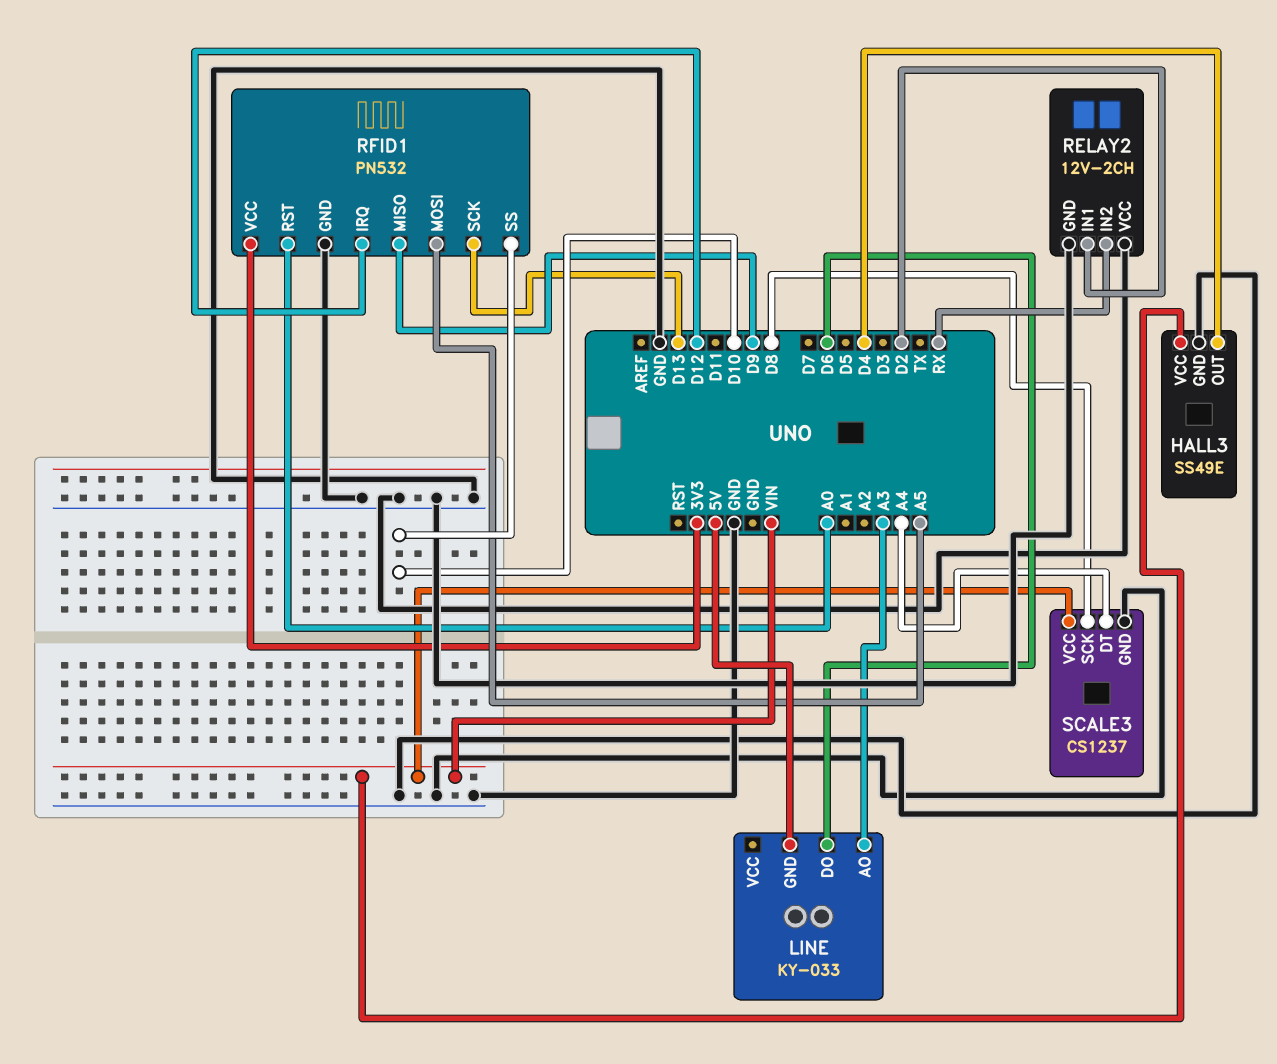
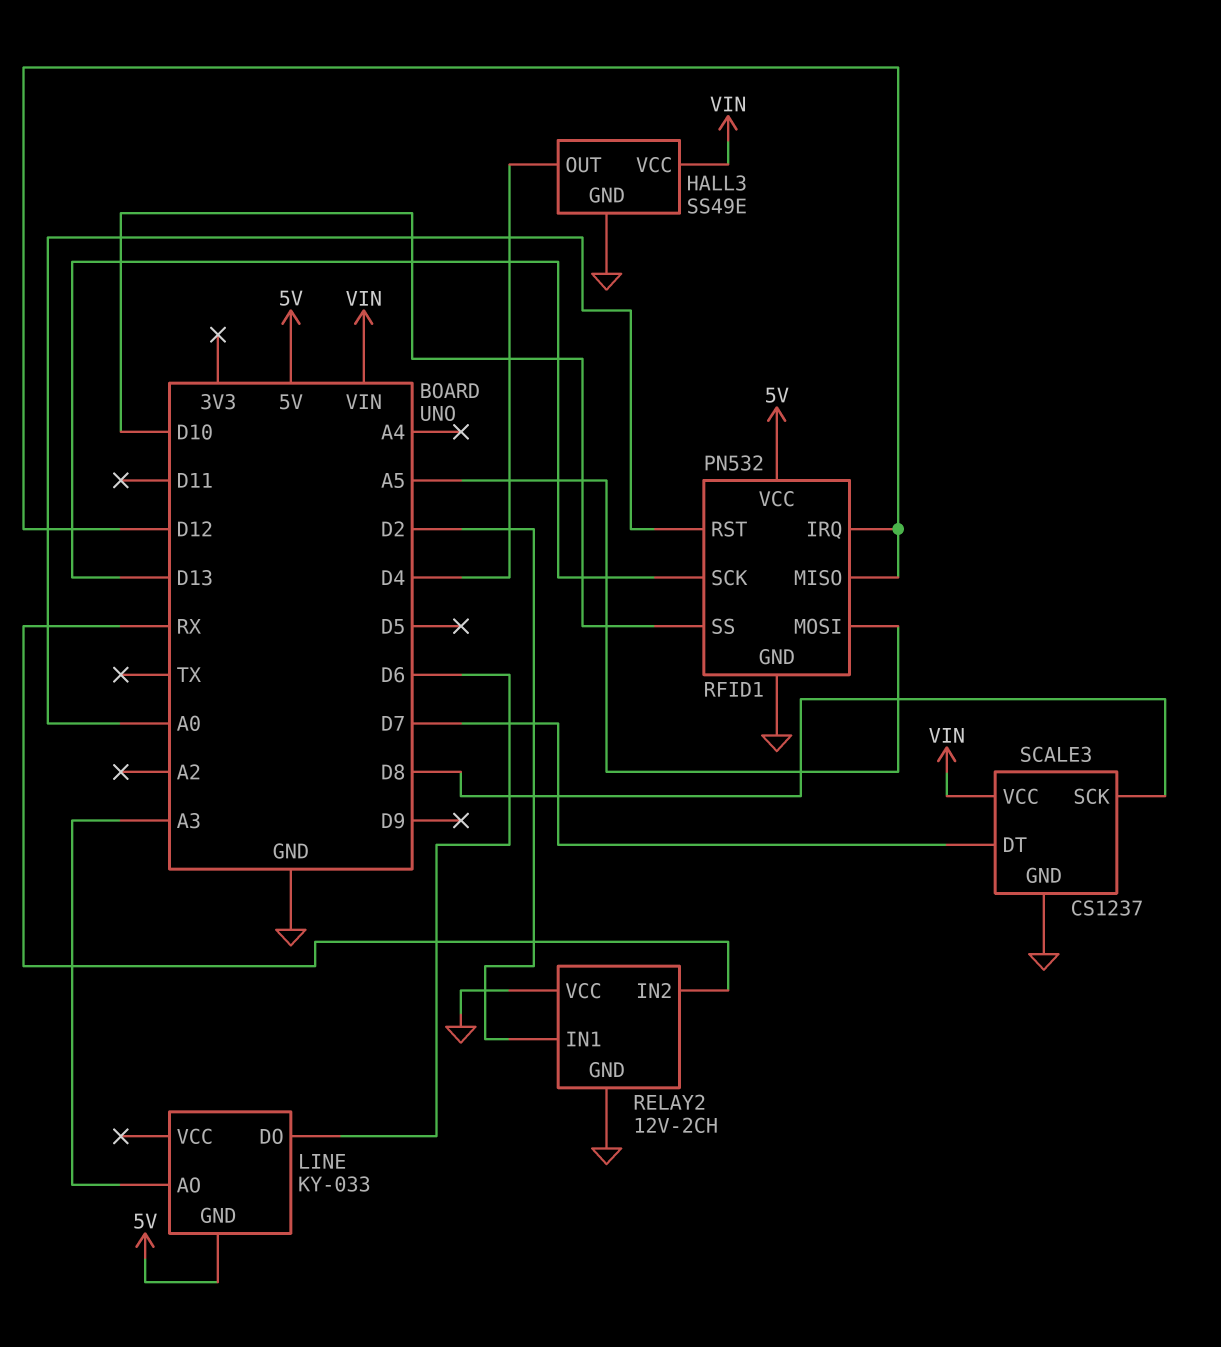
RFID1 pin MISO: D9 -> D12
RFID1 pin VCC: 3V3 -> 5V
SCALE3 pin DT: A4 -> D7

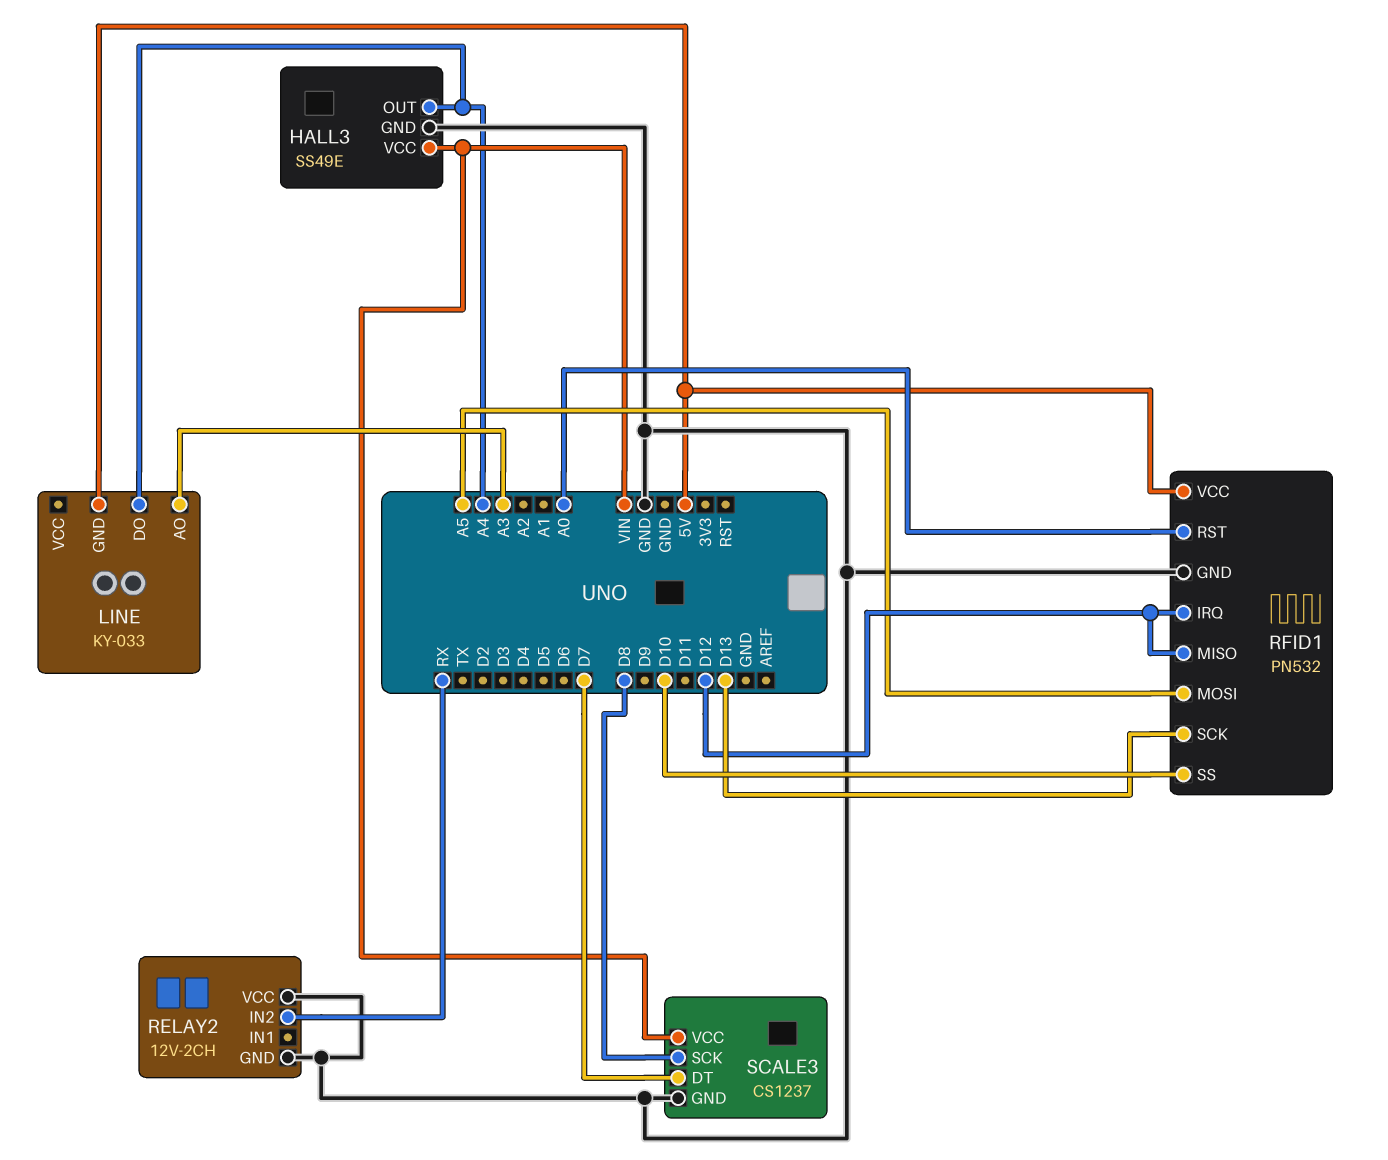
HALL3 pin OUT: D4 -> A4
LINE pin DO: D6 -> A4
RELAY2 pin IN1: D2 -> none

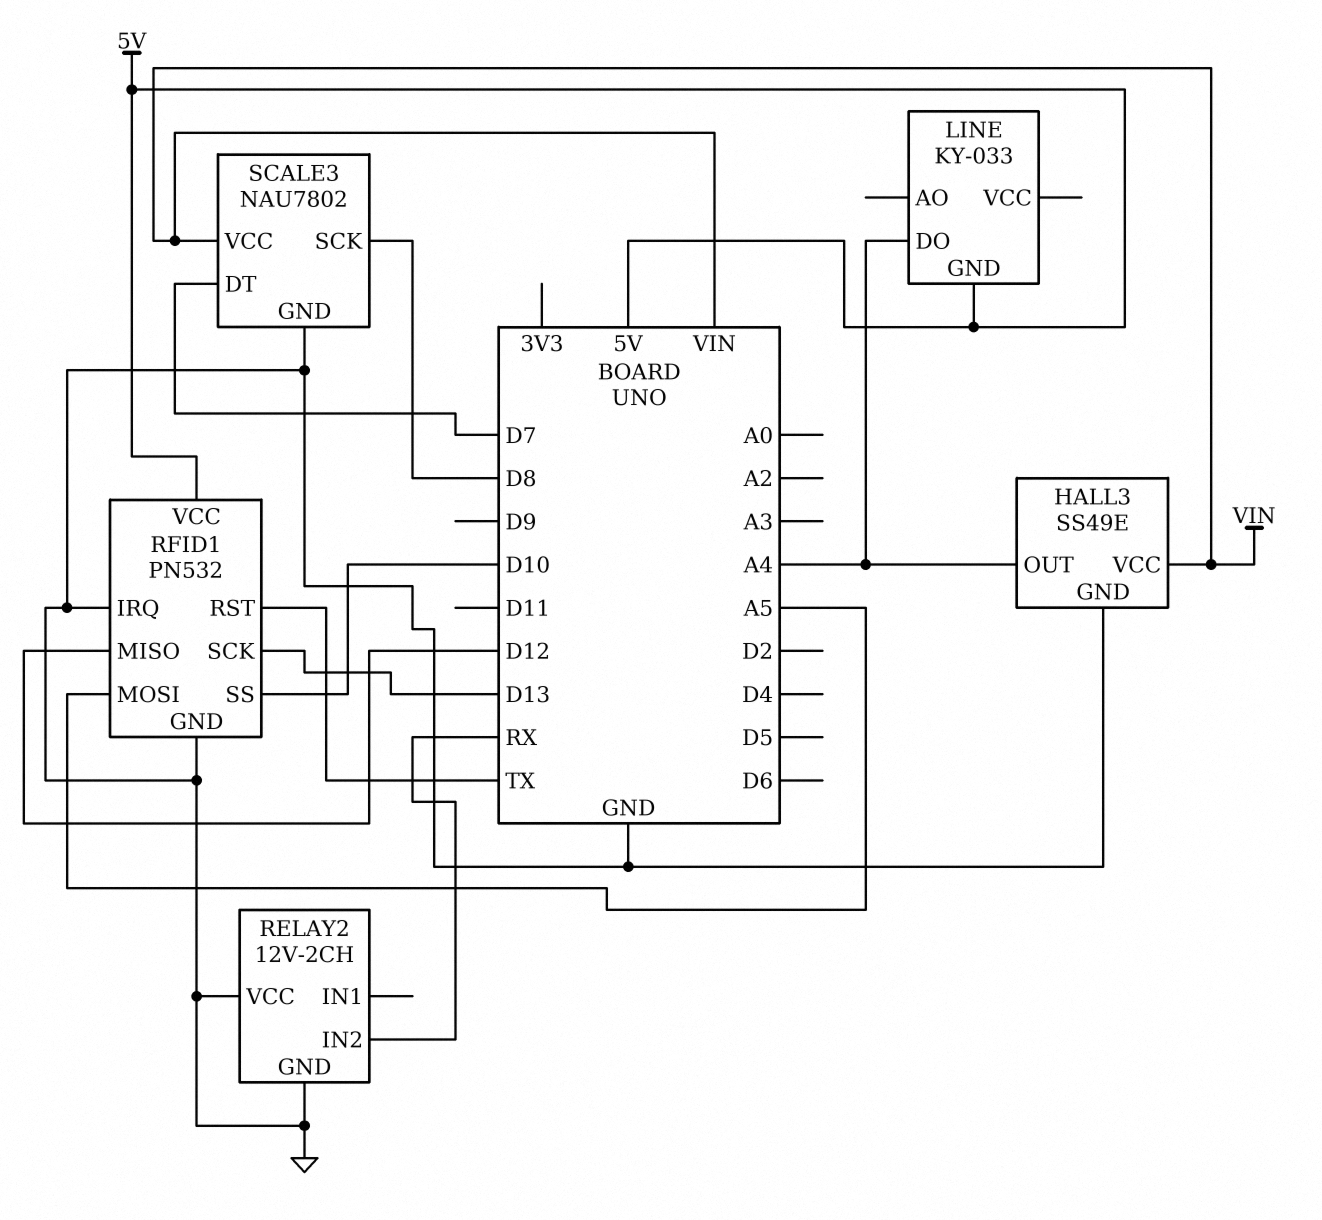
LINE pin AO: A3 -> none
RFID1 pin IRQ: D12 -> GND
RFID1 pin RST: A0 -> TX
SCALE3: CS1237 -> NAU7802

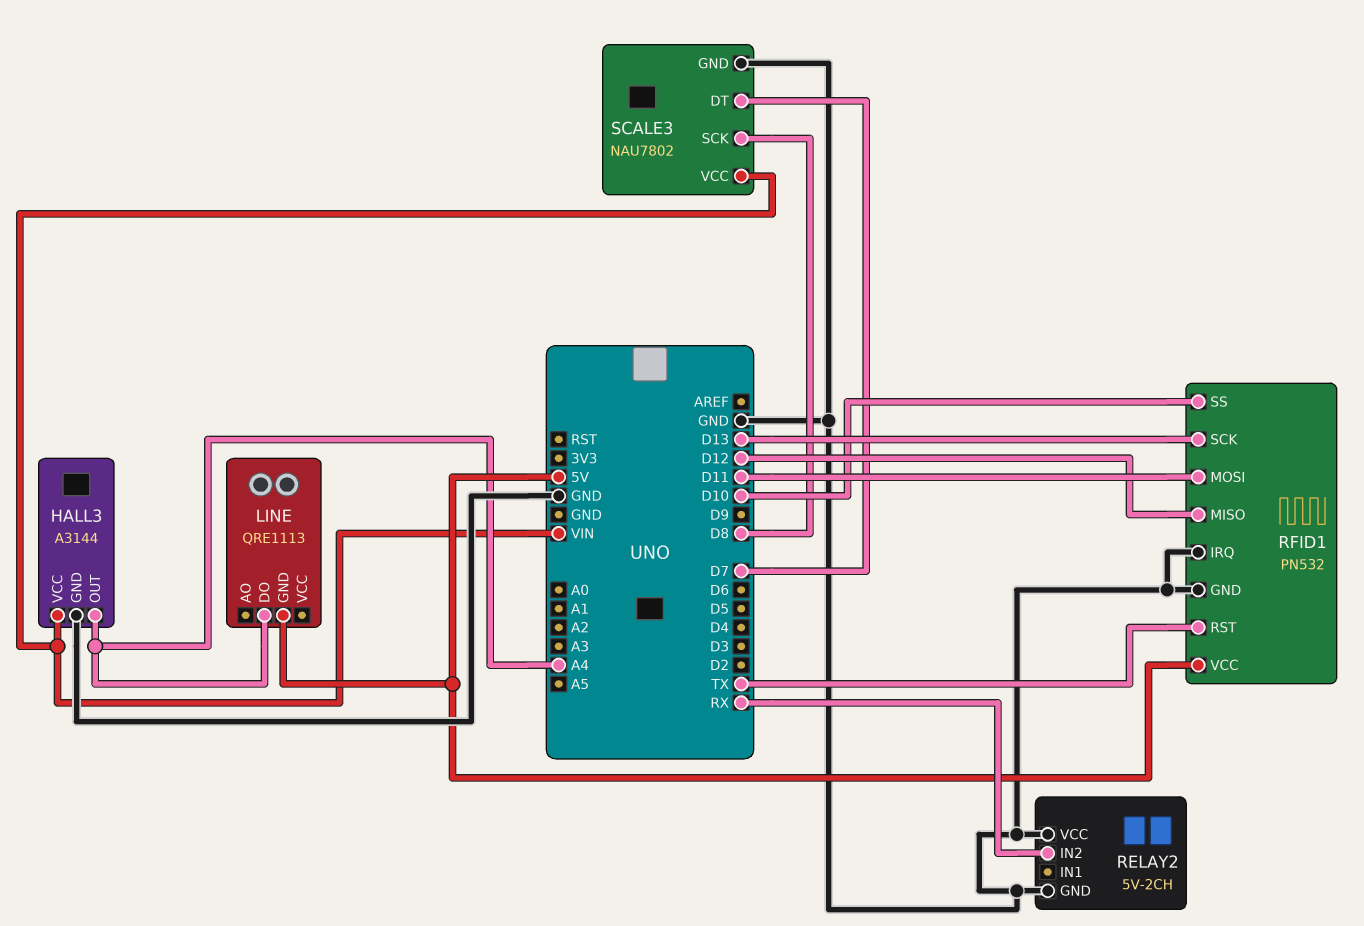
HALL3: SS49E -> A3144
LINE: KY-033 -> QRE1113
RELAY2: 12V-2CH -> 5V-2CH
RFID1 pin MOSI: A5 -> D11

